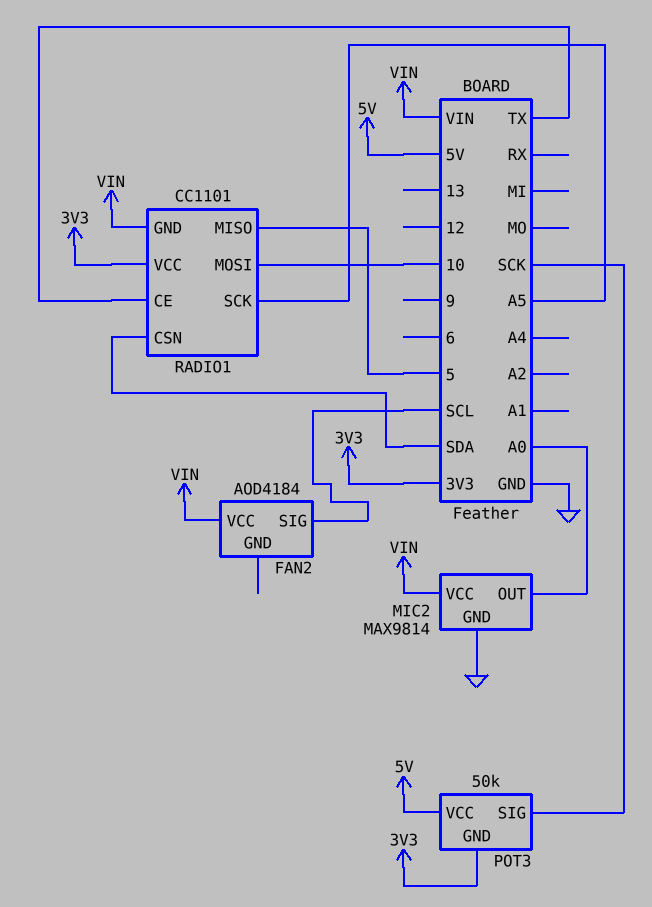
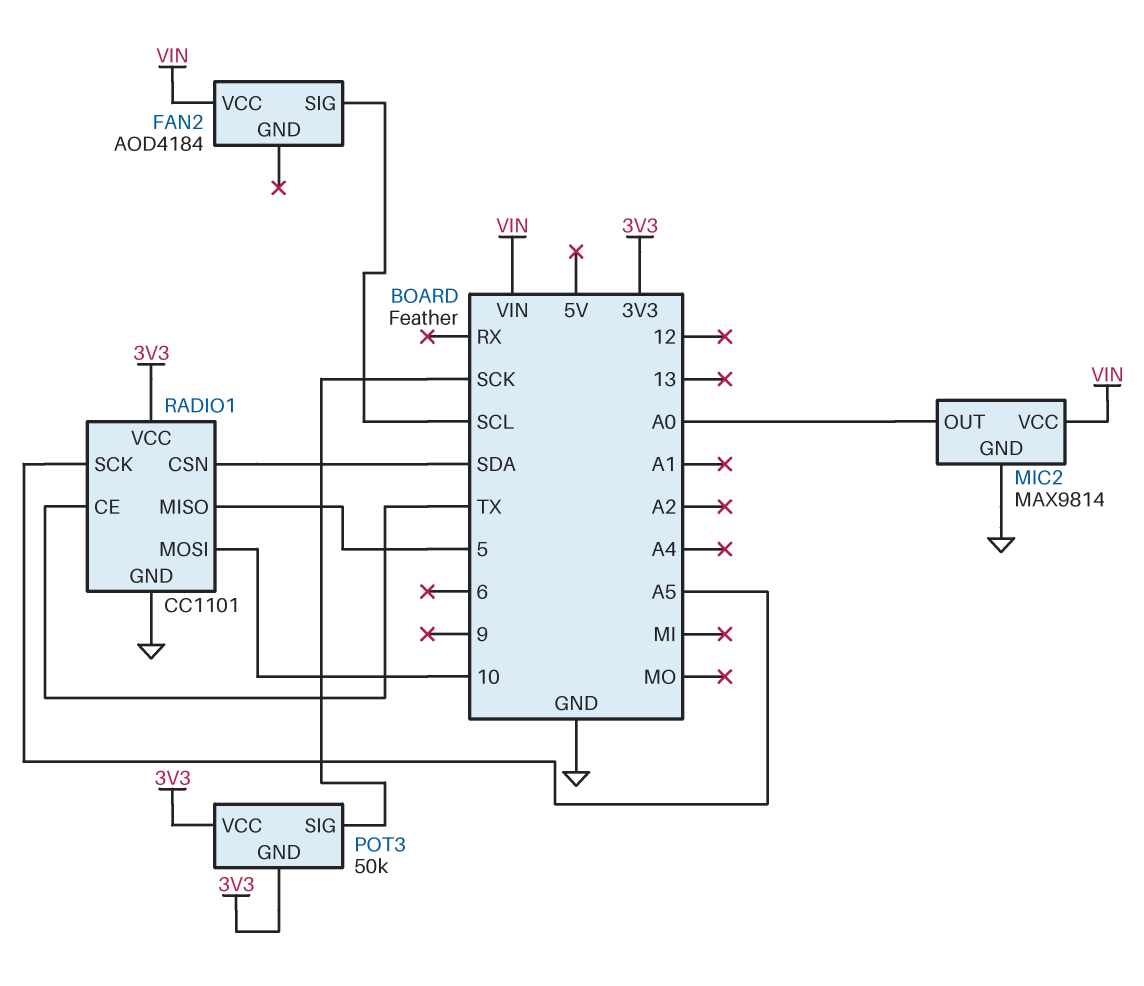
POT3 pin VCC: 5V -> 3V3
RADIO1 pin GND: VIN -> GND

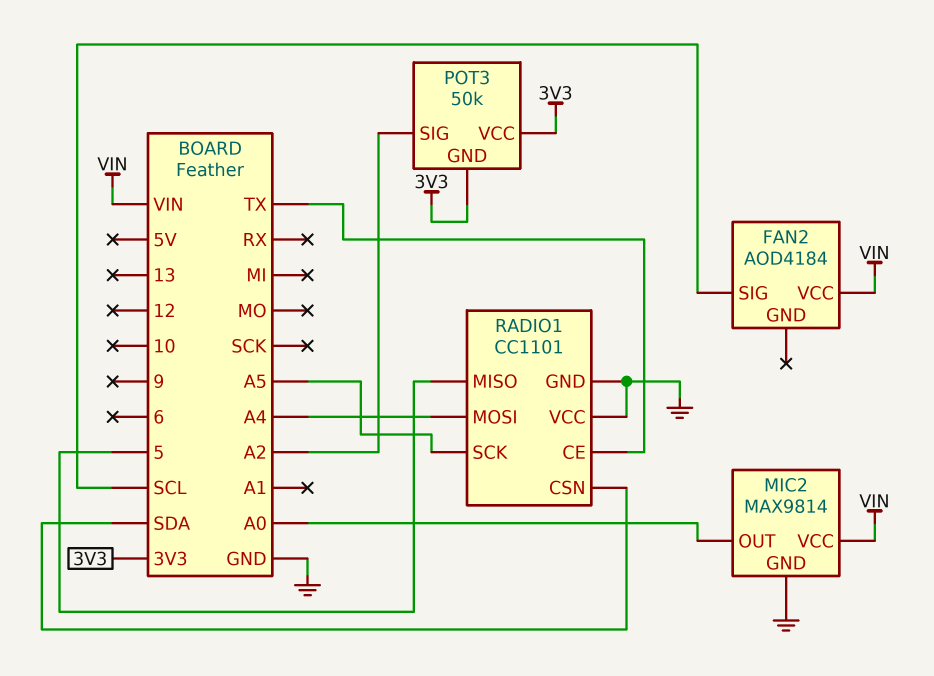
POT3 pin SIG: SCK -> A2
RADIO1 pin MOSI: 10 -> A4
RADIO1 pin VCC: 3V3 -> GND

